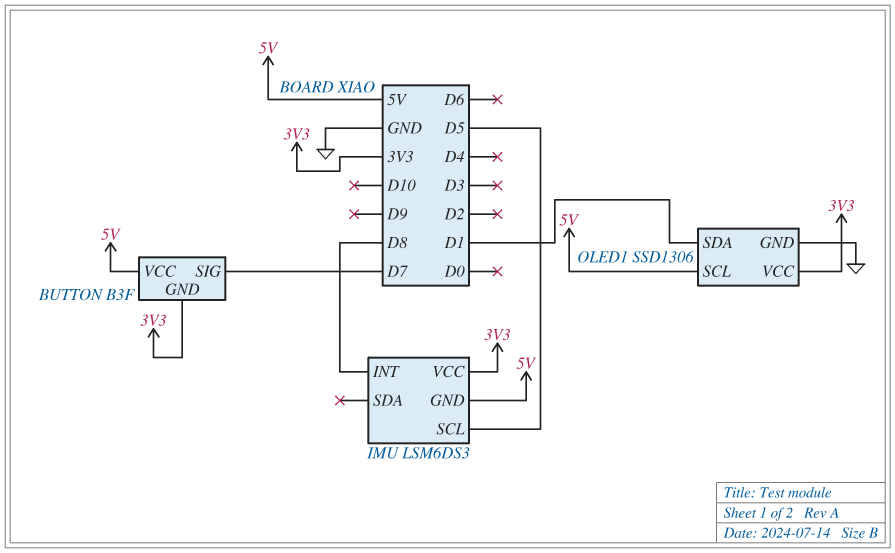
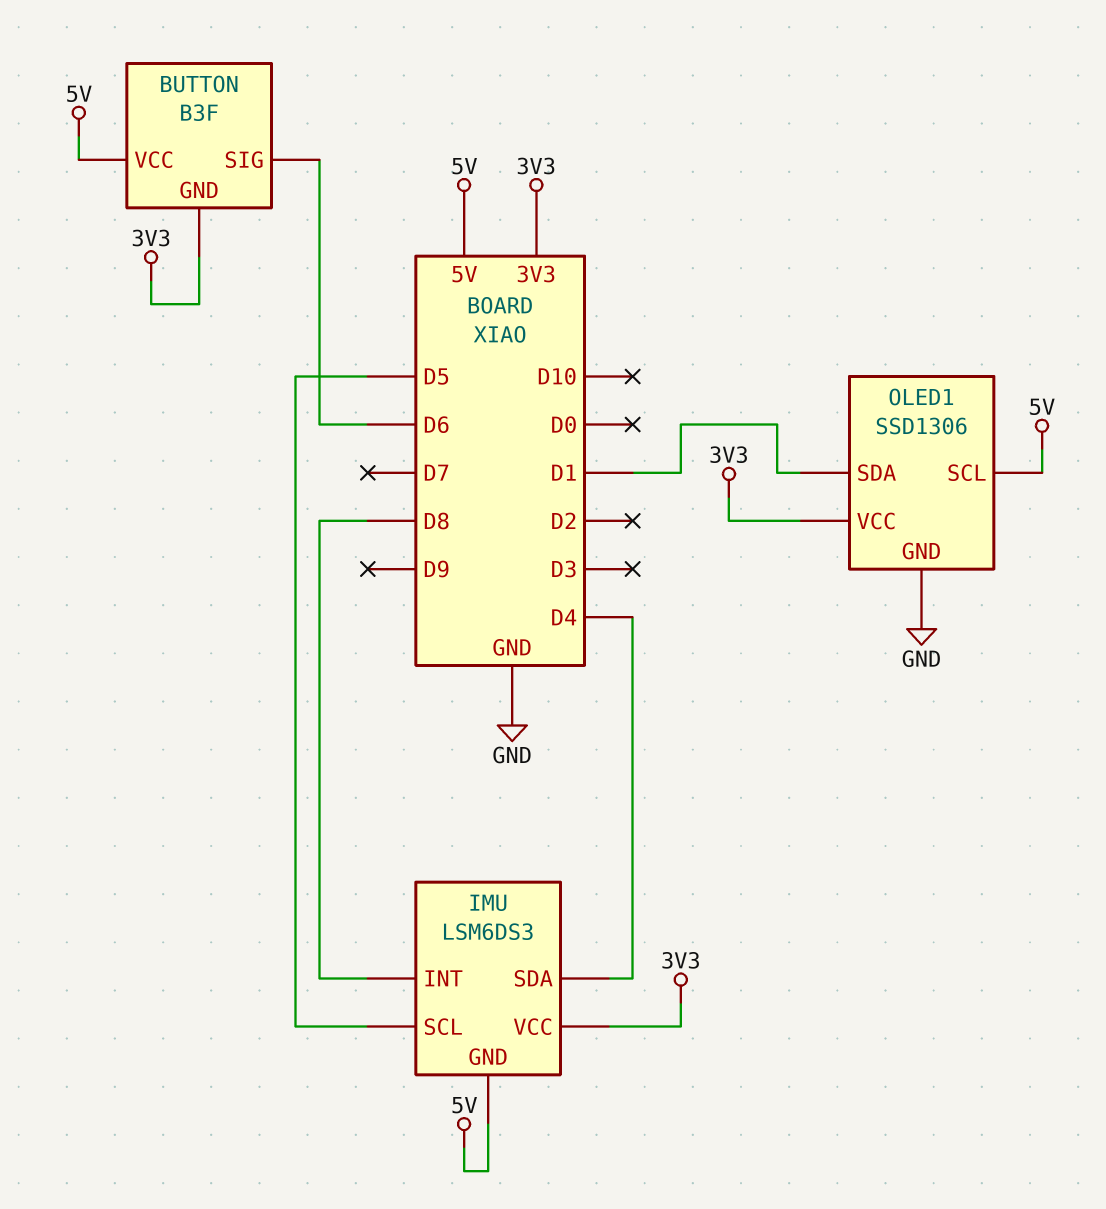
BUTTON pin SIG: D7 -> D6
IMU pin SDA: none -> D4

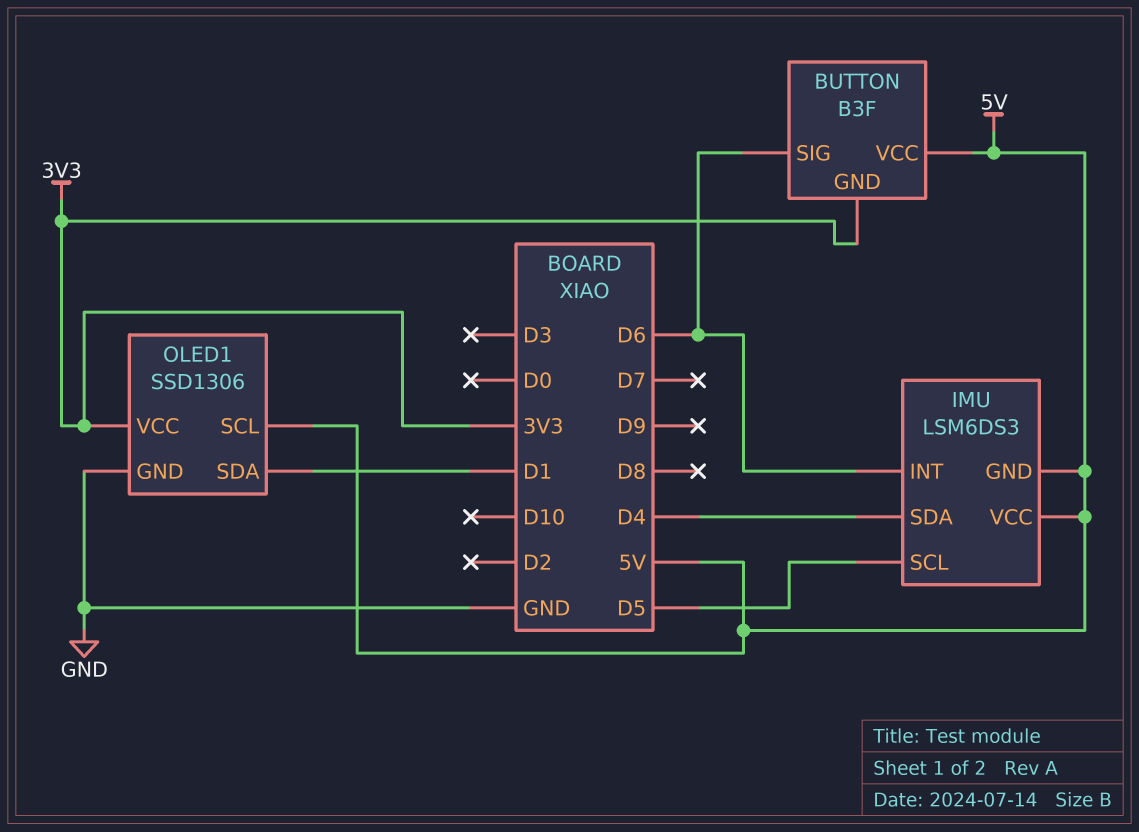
IMU pin INT: D8 -> D6
IMU pin VCC: 3V3 -> 5V

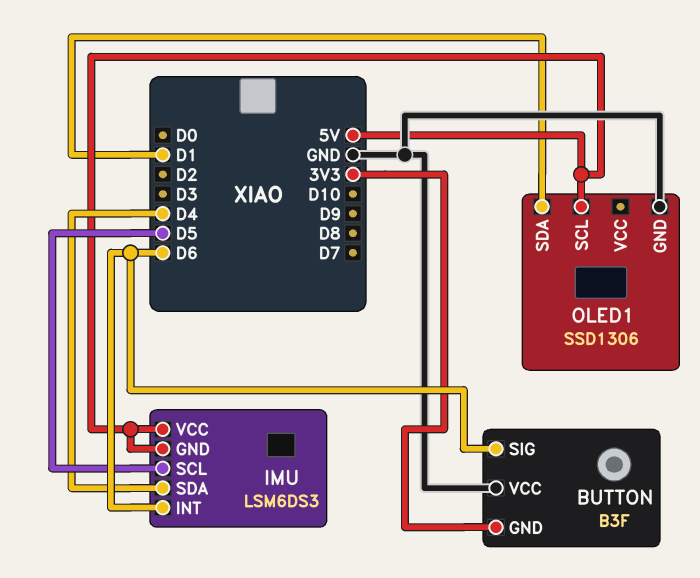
BUTTON pin VCC: 5V -> GND
OLED1 pin VCC: 3V3 -> none

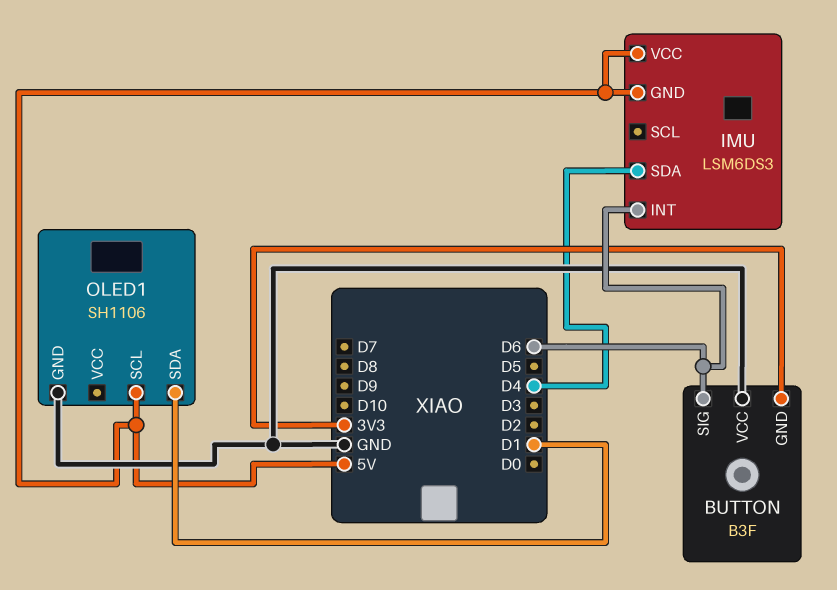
IMU pin SCL: D5 -> none
OLED1: SSD1306 -> SH1106

